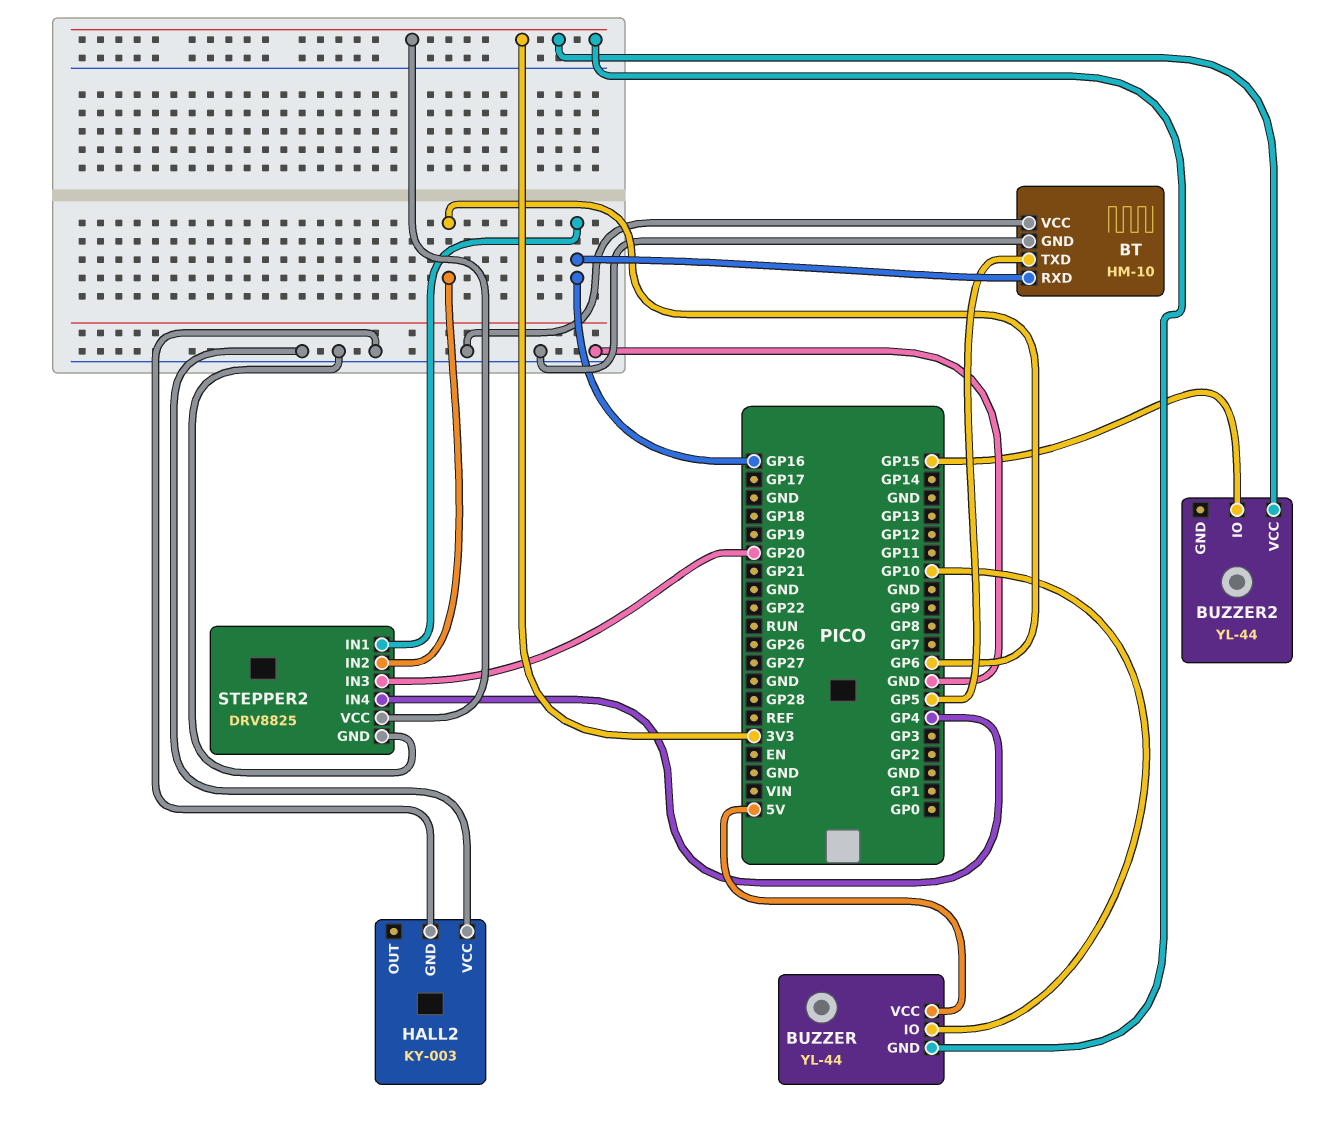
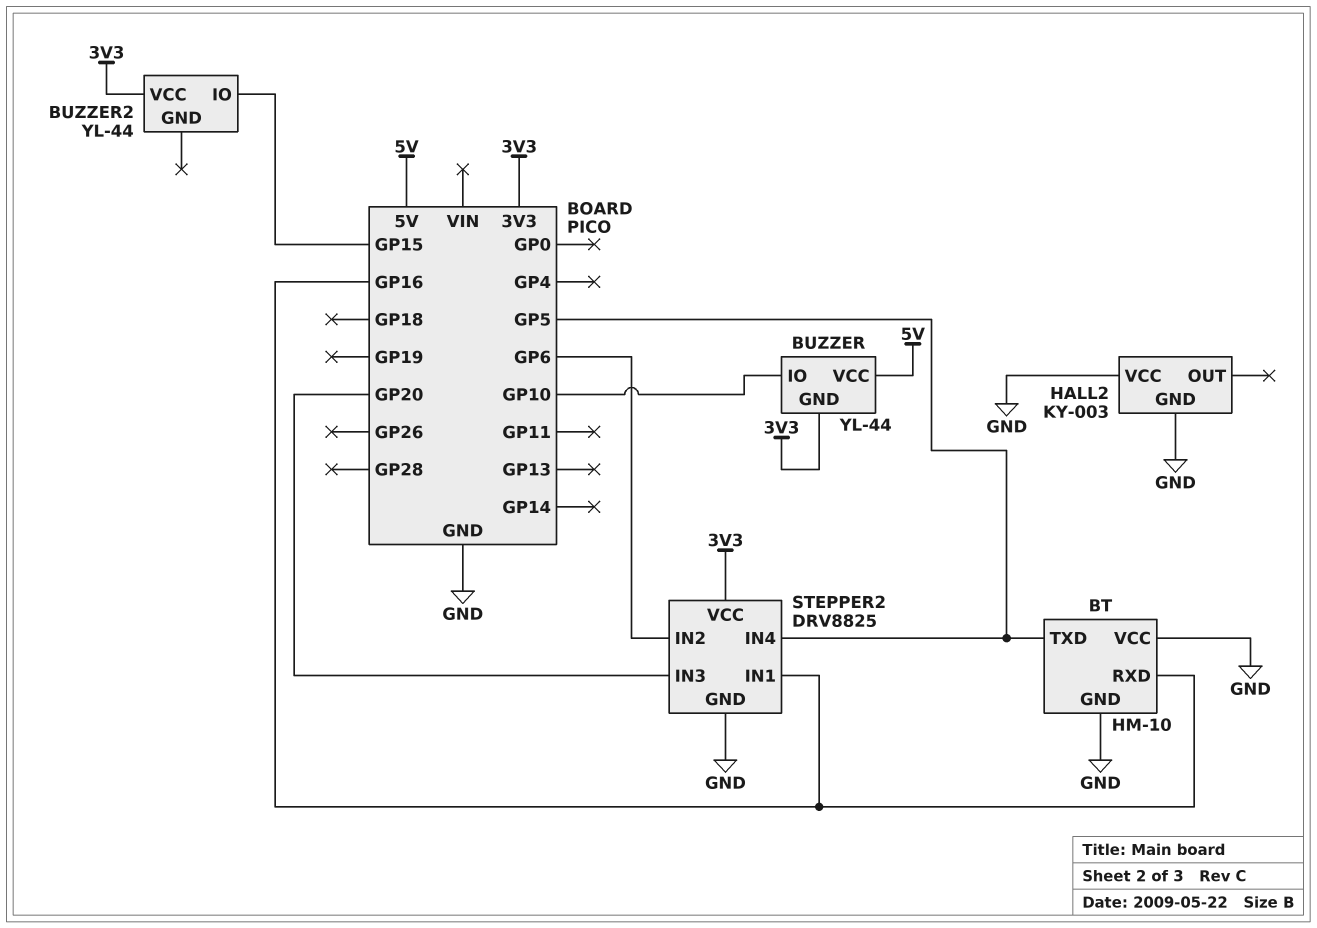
STEPPER2 pin IN4: GP4 -> GP5

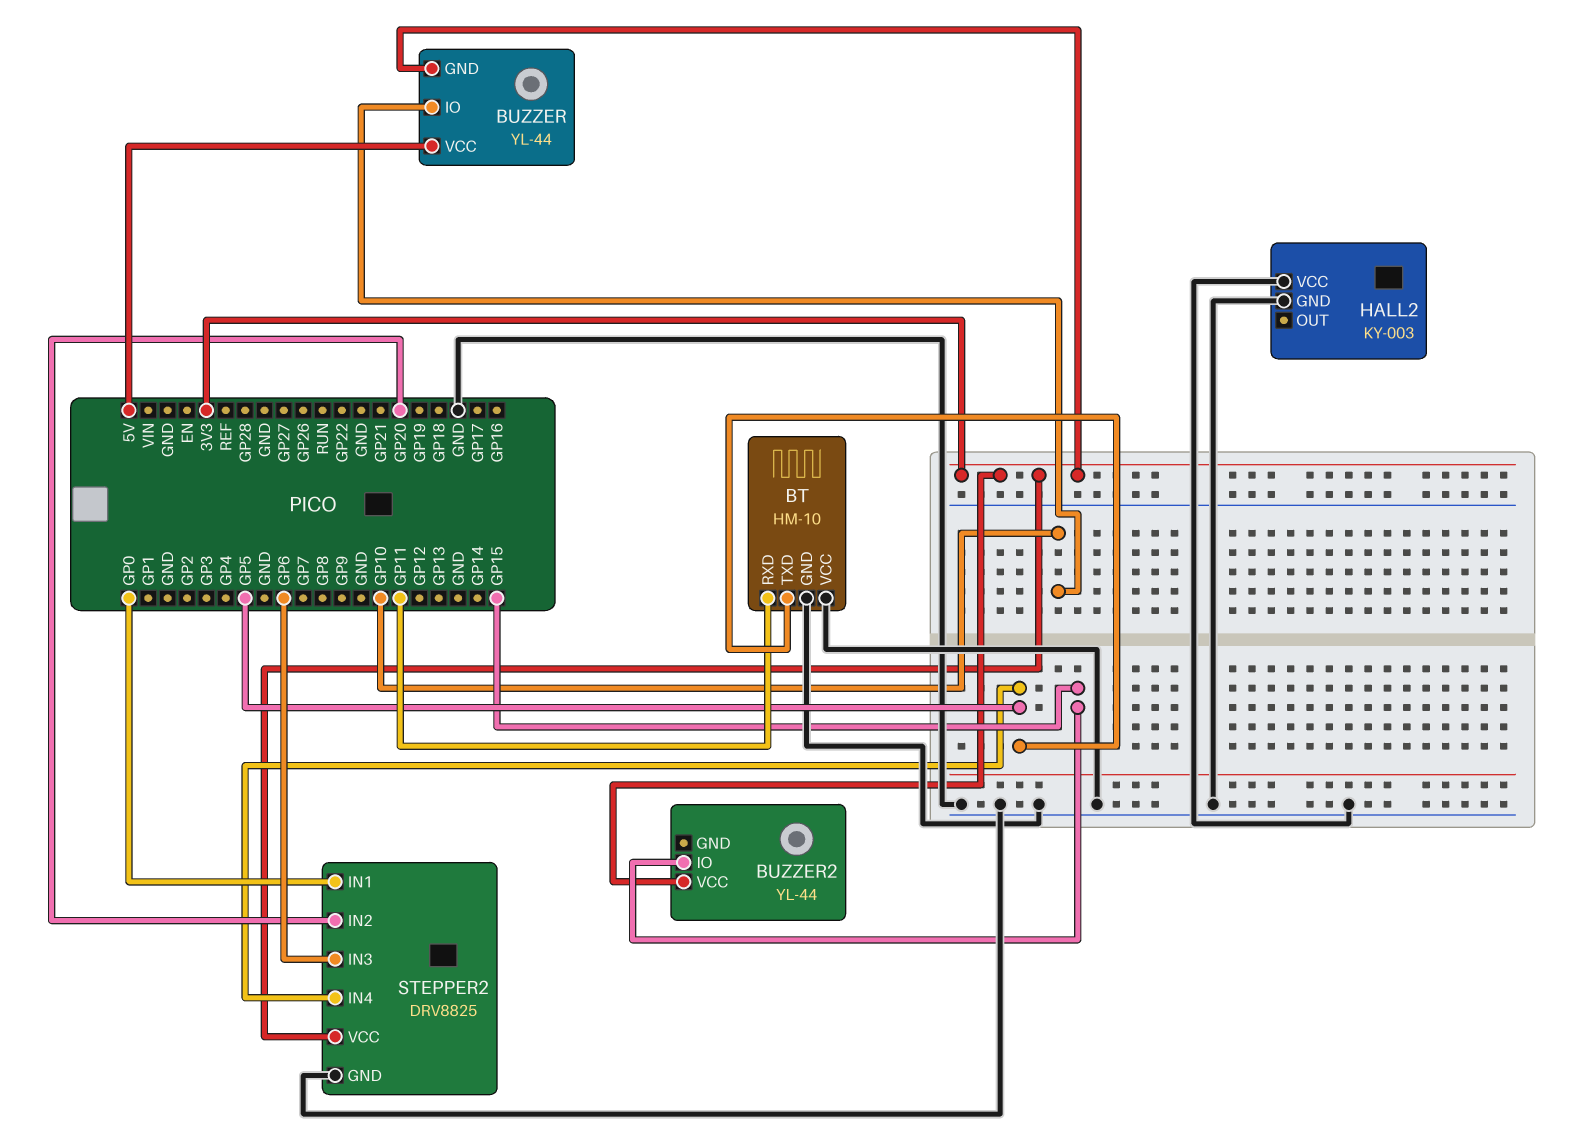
BT pin RXD: GP16 -> GP11
STEPPER2 pin IN1: GP16 -> GP0
STEPPER2 pin IN2: GP6 -> GP20
STEPPER2 pin IN3: GP20 -> GP6

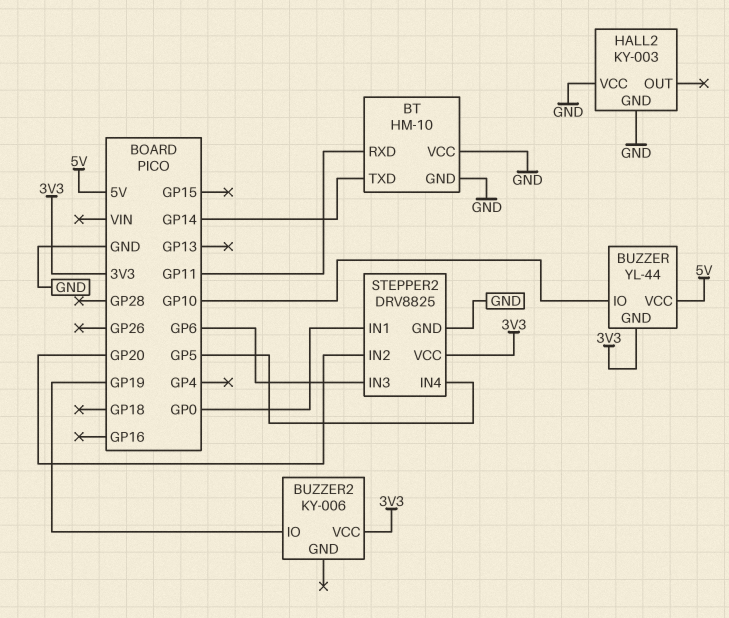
BT pin TXD: GP5 -> GP14
BUZZER2: YL-44 -> KY-006
BUZZER2 pin IO: GP15 -> GP19

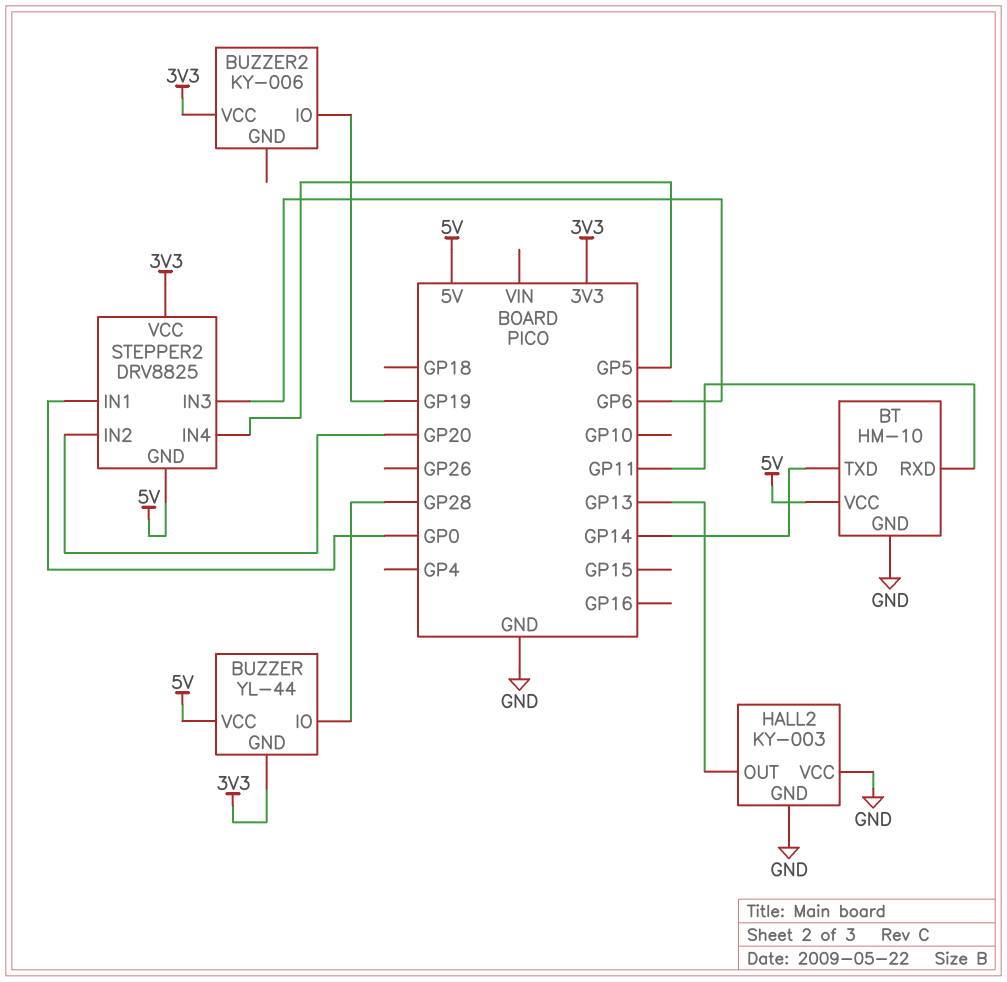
BT pin VCC: GND -> 5V
BUZZER pin IO: GP10 -> GP28
HALL2 pin OUT: none -> GP13
STEPPER2 pin GND: GND -> 5V

